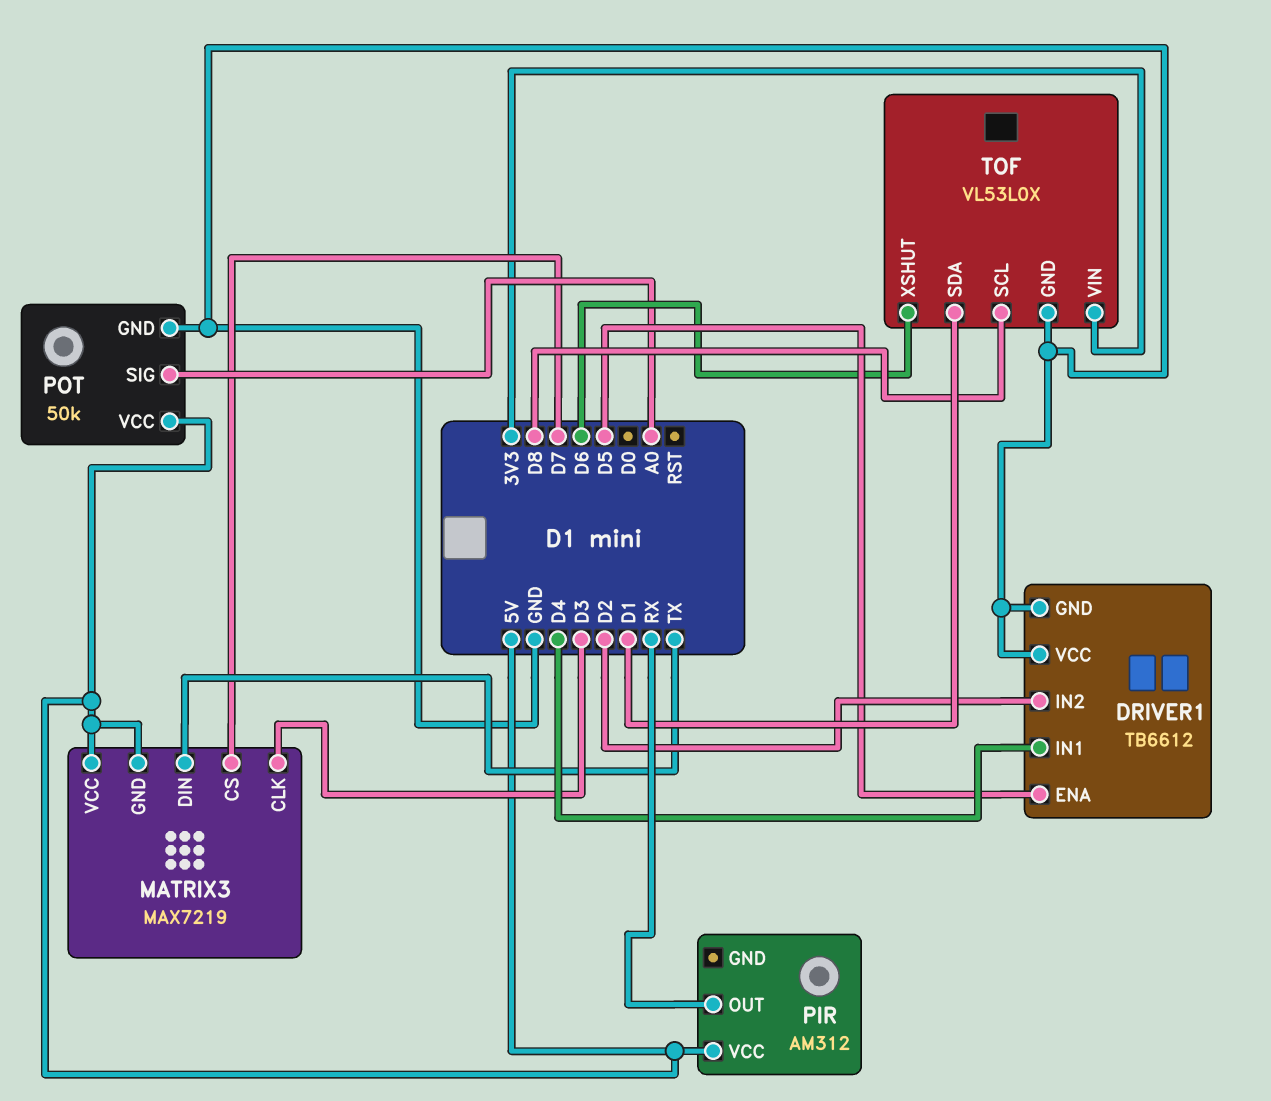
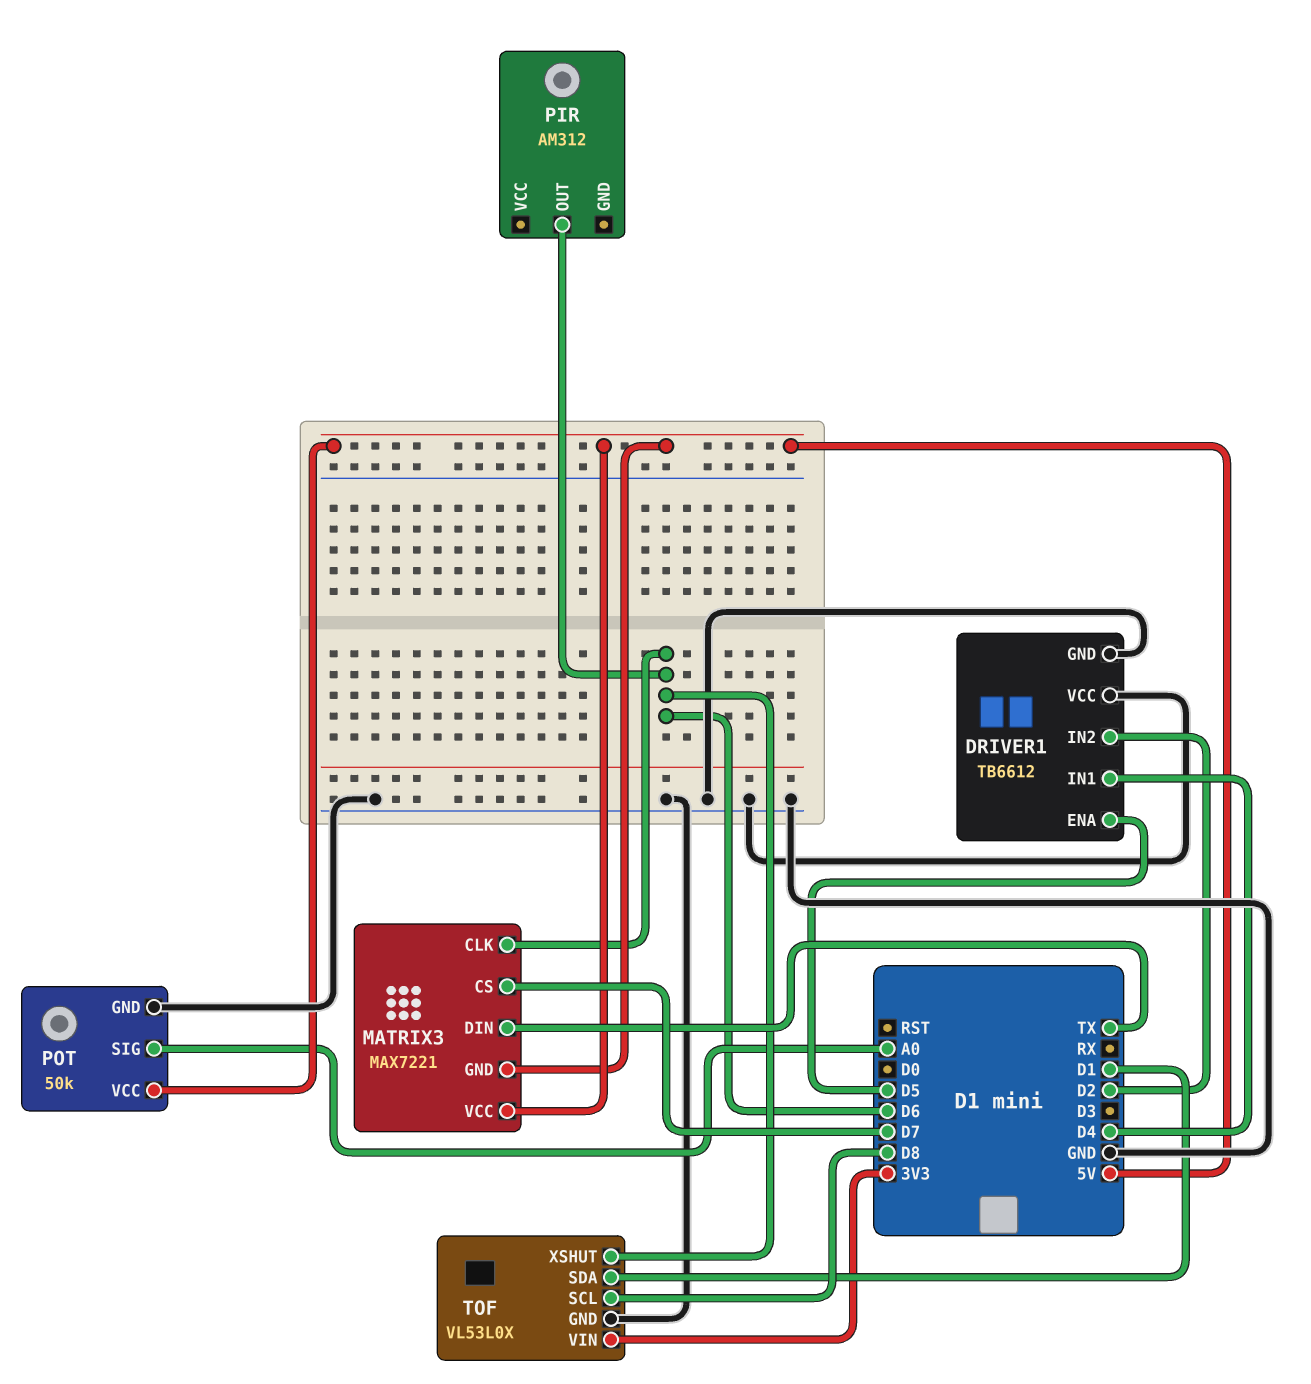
MATRIX3: MAX7219 -> MAX7221
MATRIX3 pin CLK: D3 -> D6
PIR pin OUT: RX -> D6
PIR pin VCC: 5V -> none

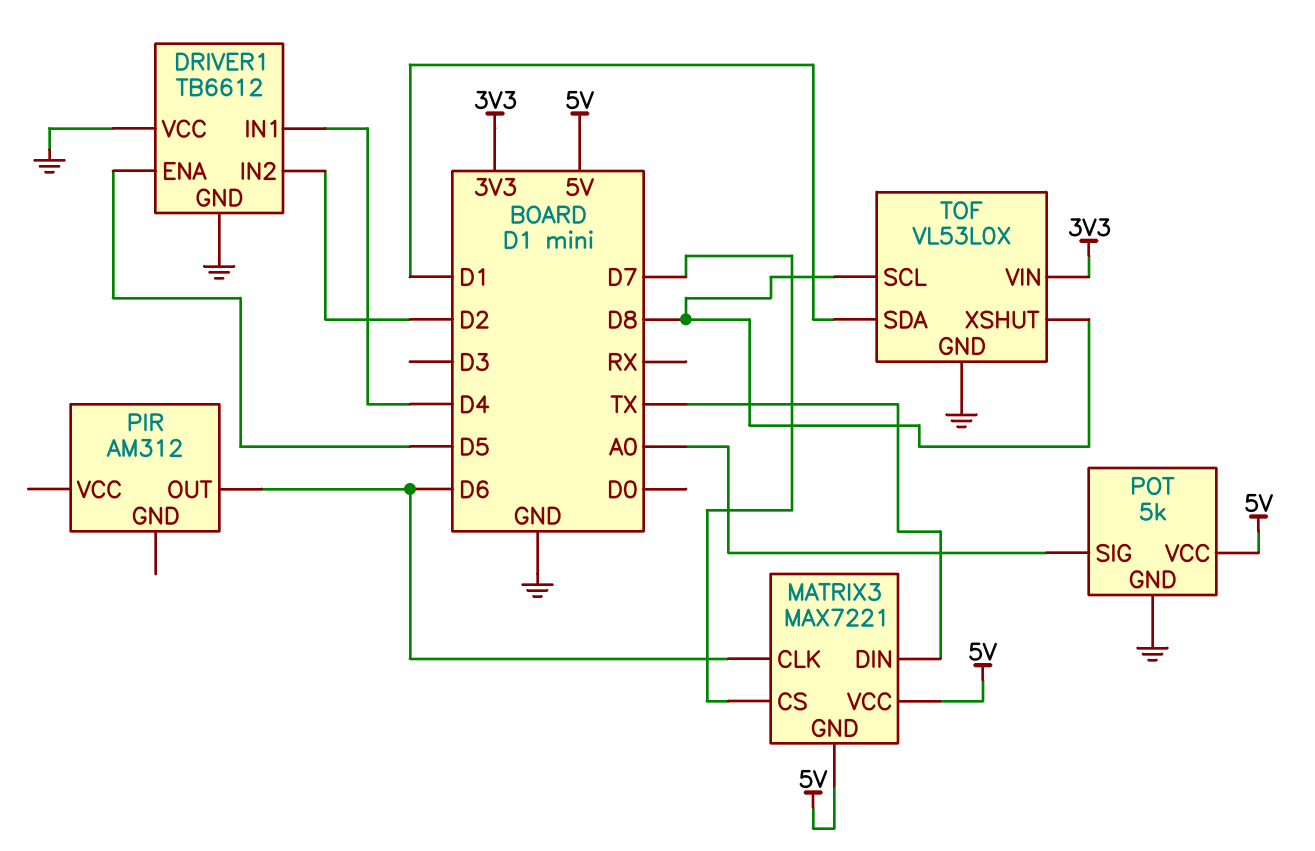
POT: 50k -> 5k
TOF pin XSHUT: D6 -> D8

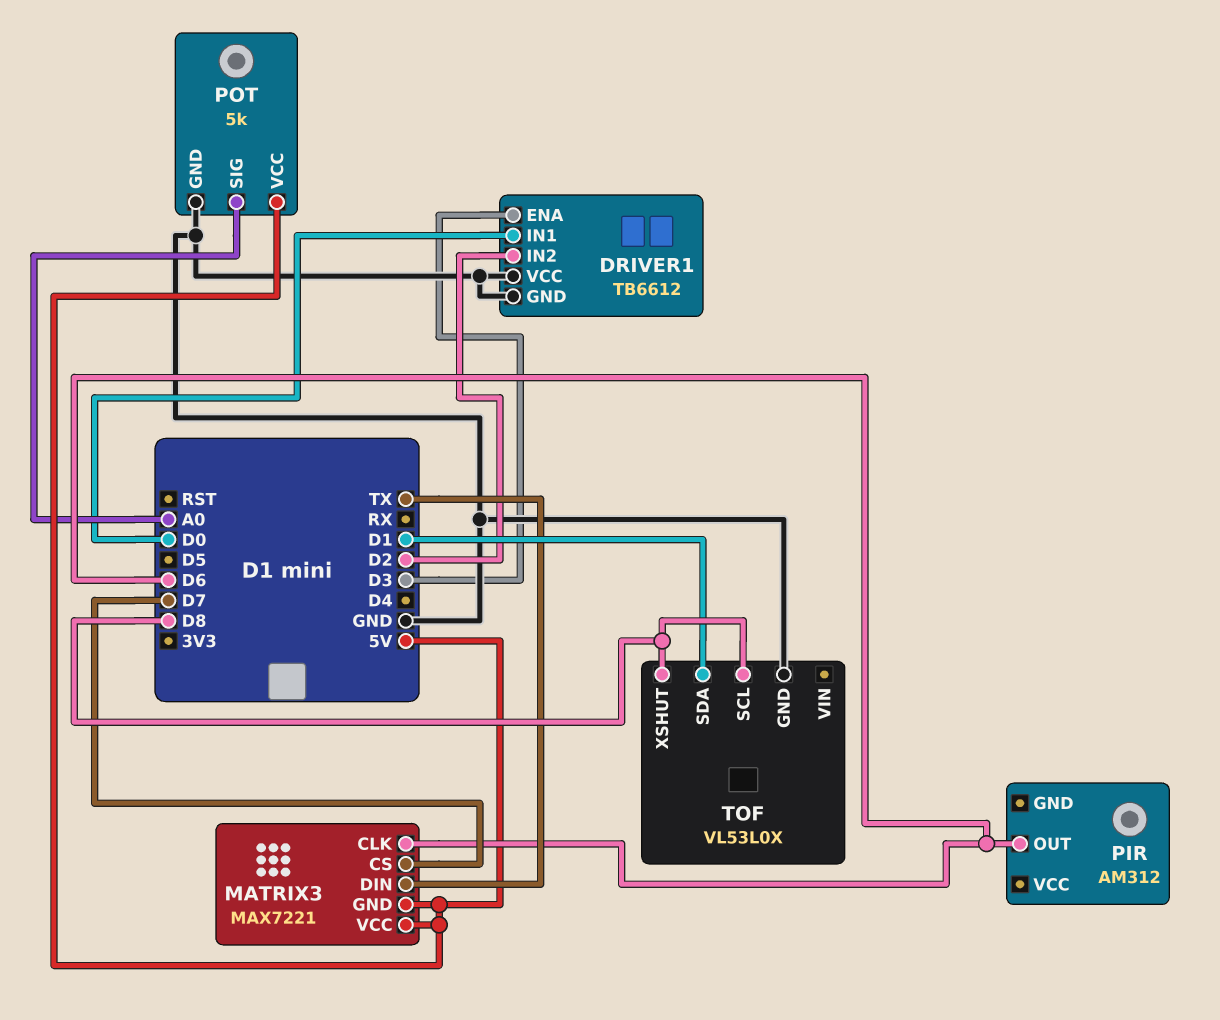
DRIVER1 pin ENA: D5 -> D3
DRIVER1 pin IN1: D4 -> D0
TOF pin VIN: 3V3 -> none

